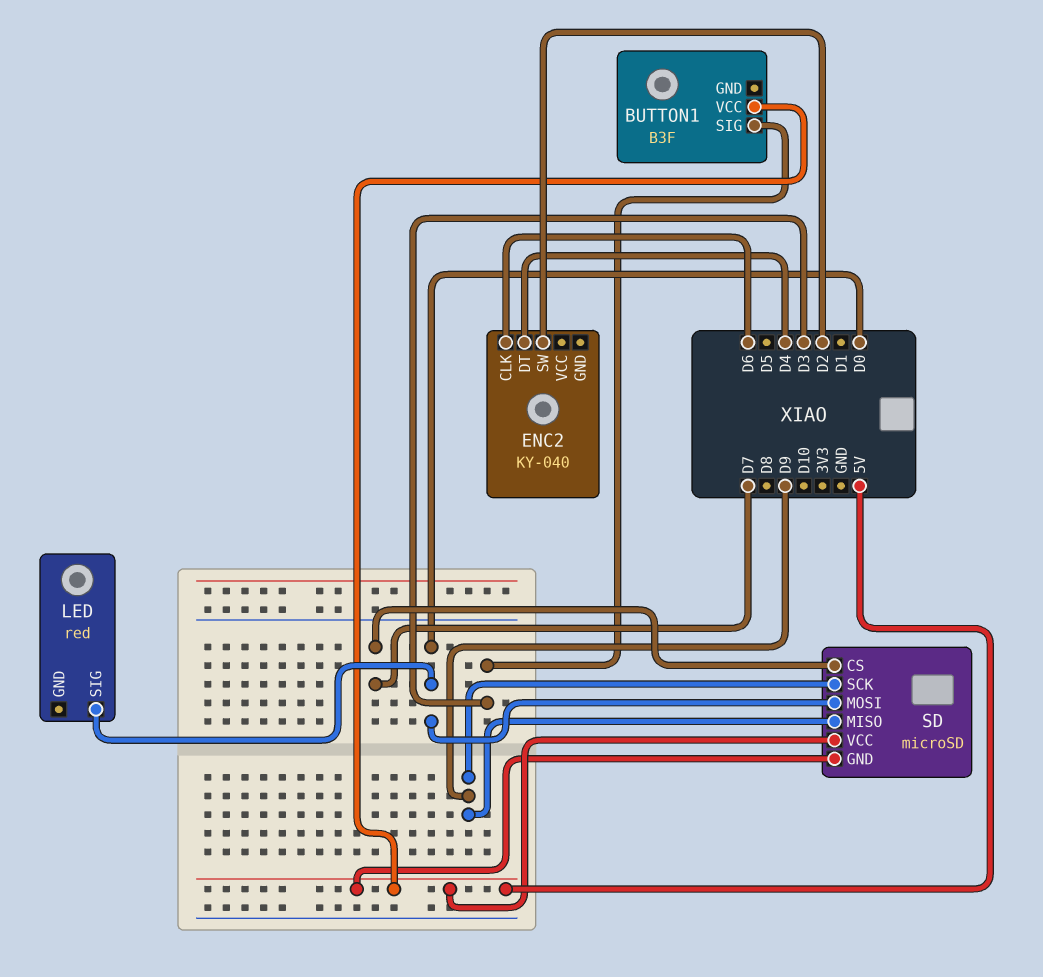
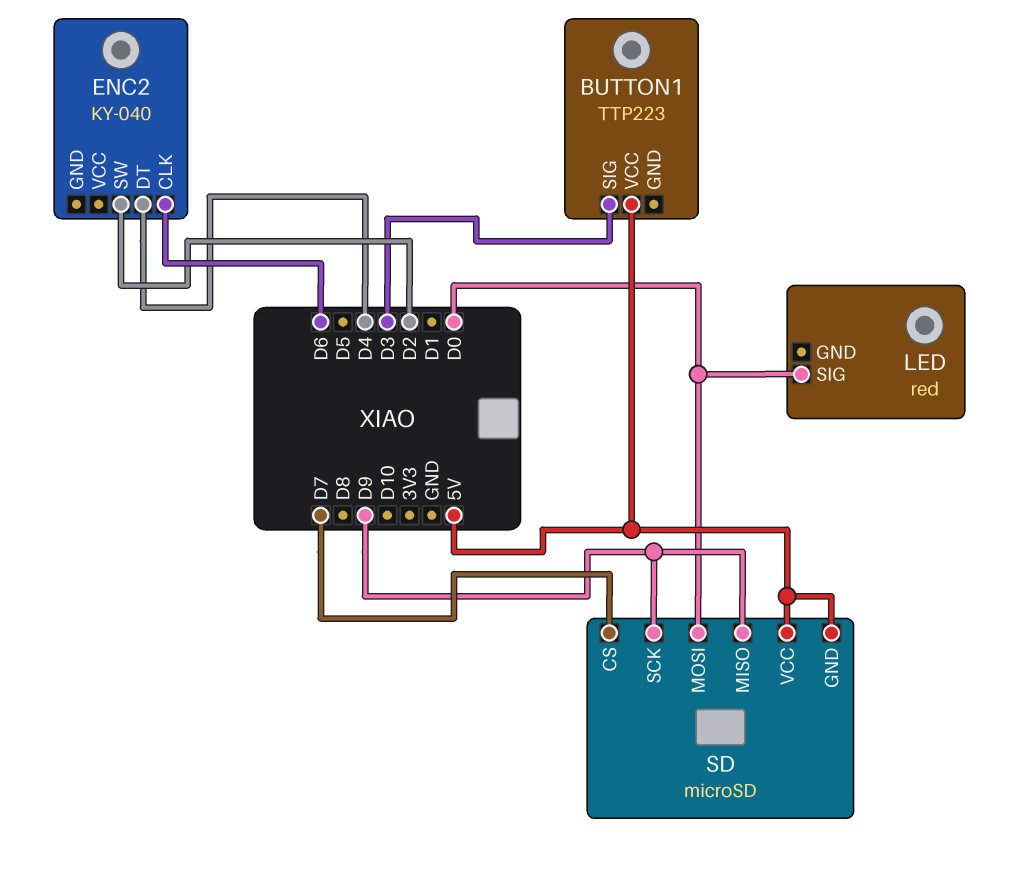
BUTTON1: B3F -> TTP223

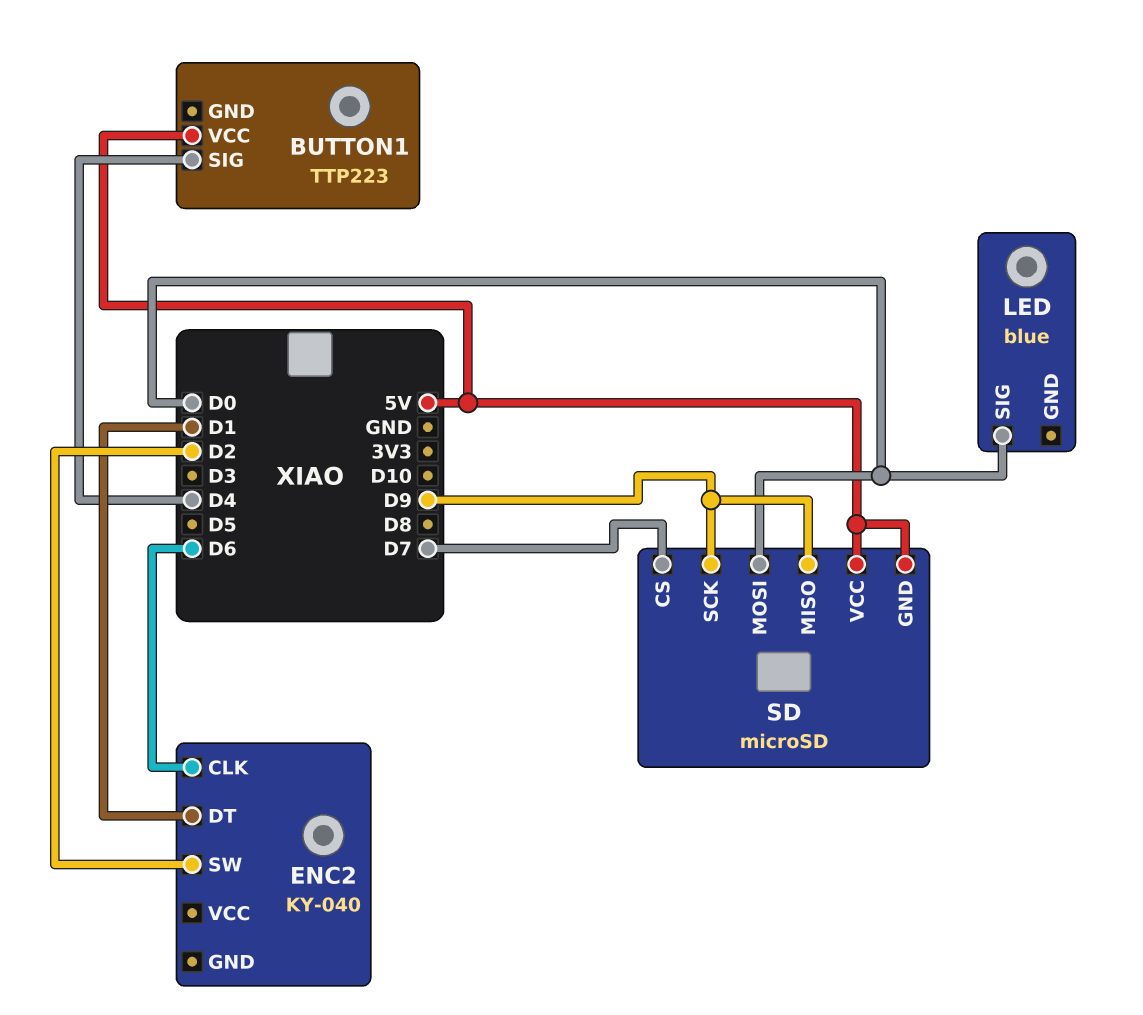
BUTTON1 pin SIG: D3 -> D4
ENC2 pin DT: D4 -> D1
LED: red -> blue

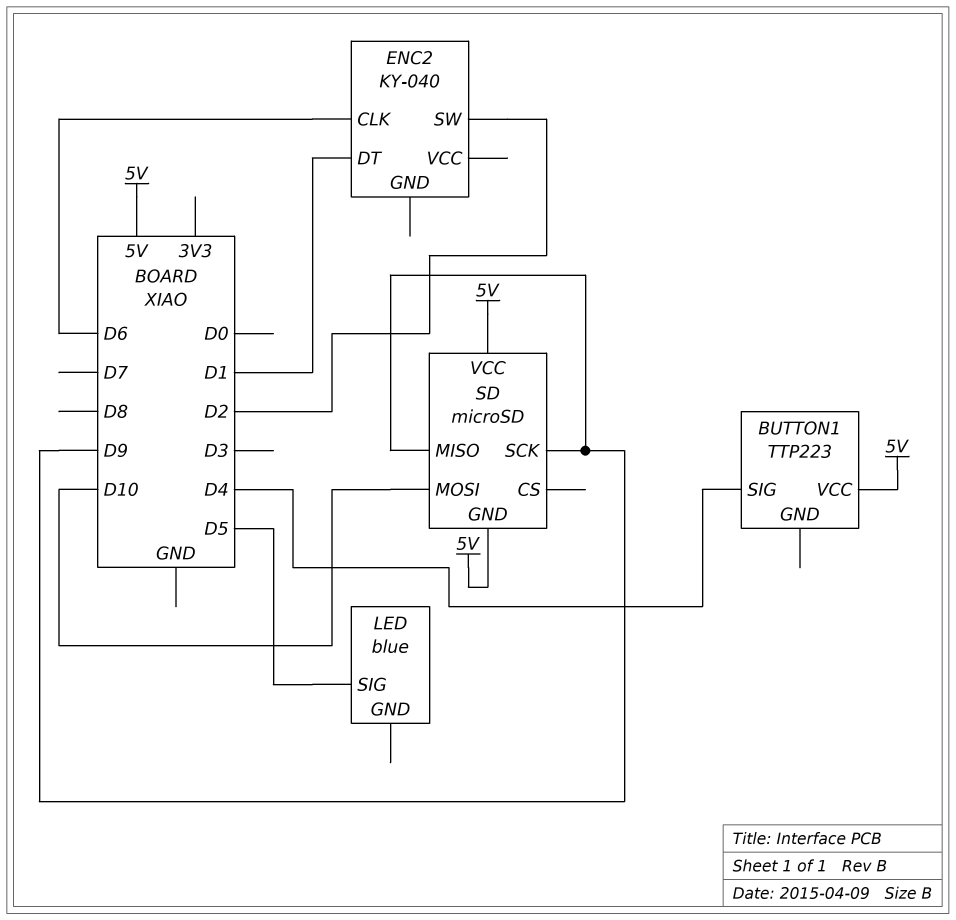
LED pin SIG: D0 -> D5
SD pin CS: D7 -> none
SD pin MOSI: D0 -> D10

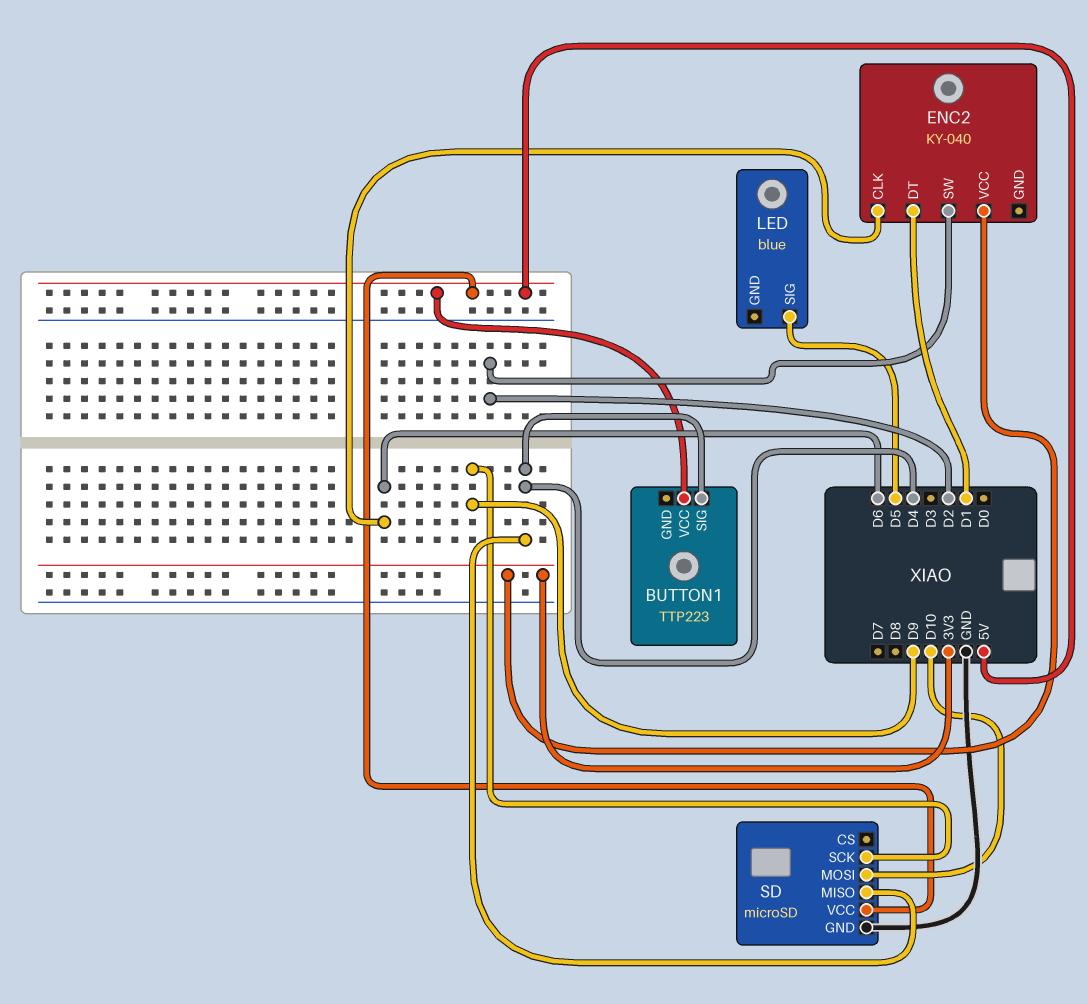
ENC2 pin VCC: none -> 3V3
SD pin GND: 5V -> GND
SD pin MISO: D9 -> D4

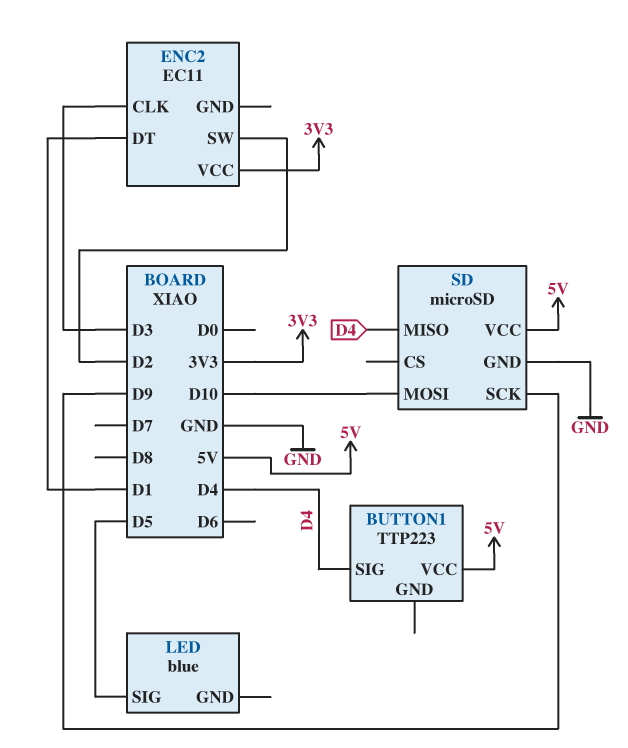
ENC2: KY-040 -> EC11
ENC2 pin CLK: D6 -> D3

